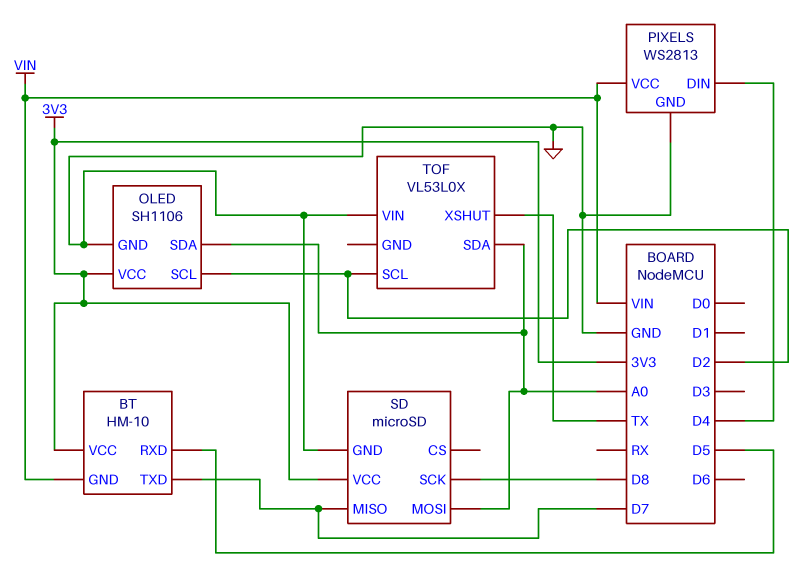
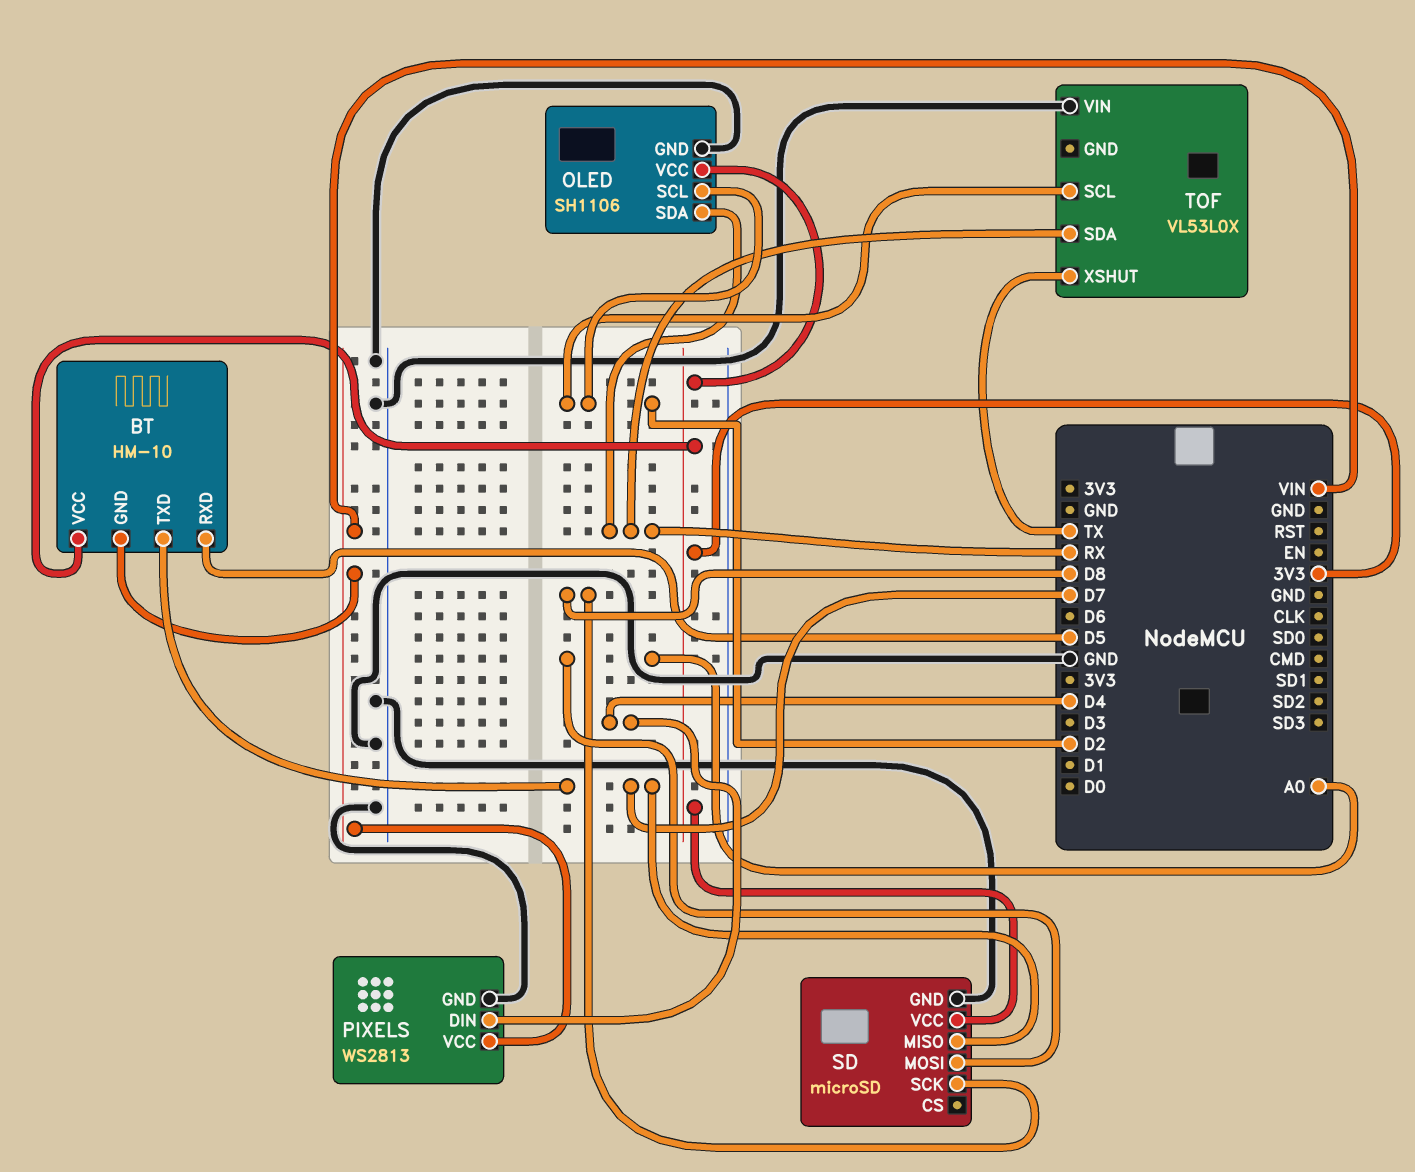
OLED pin SDA: A0 -> RX
TOF pin SDA: A0 -> RX

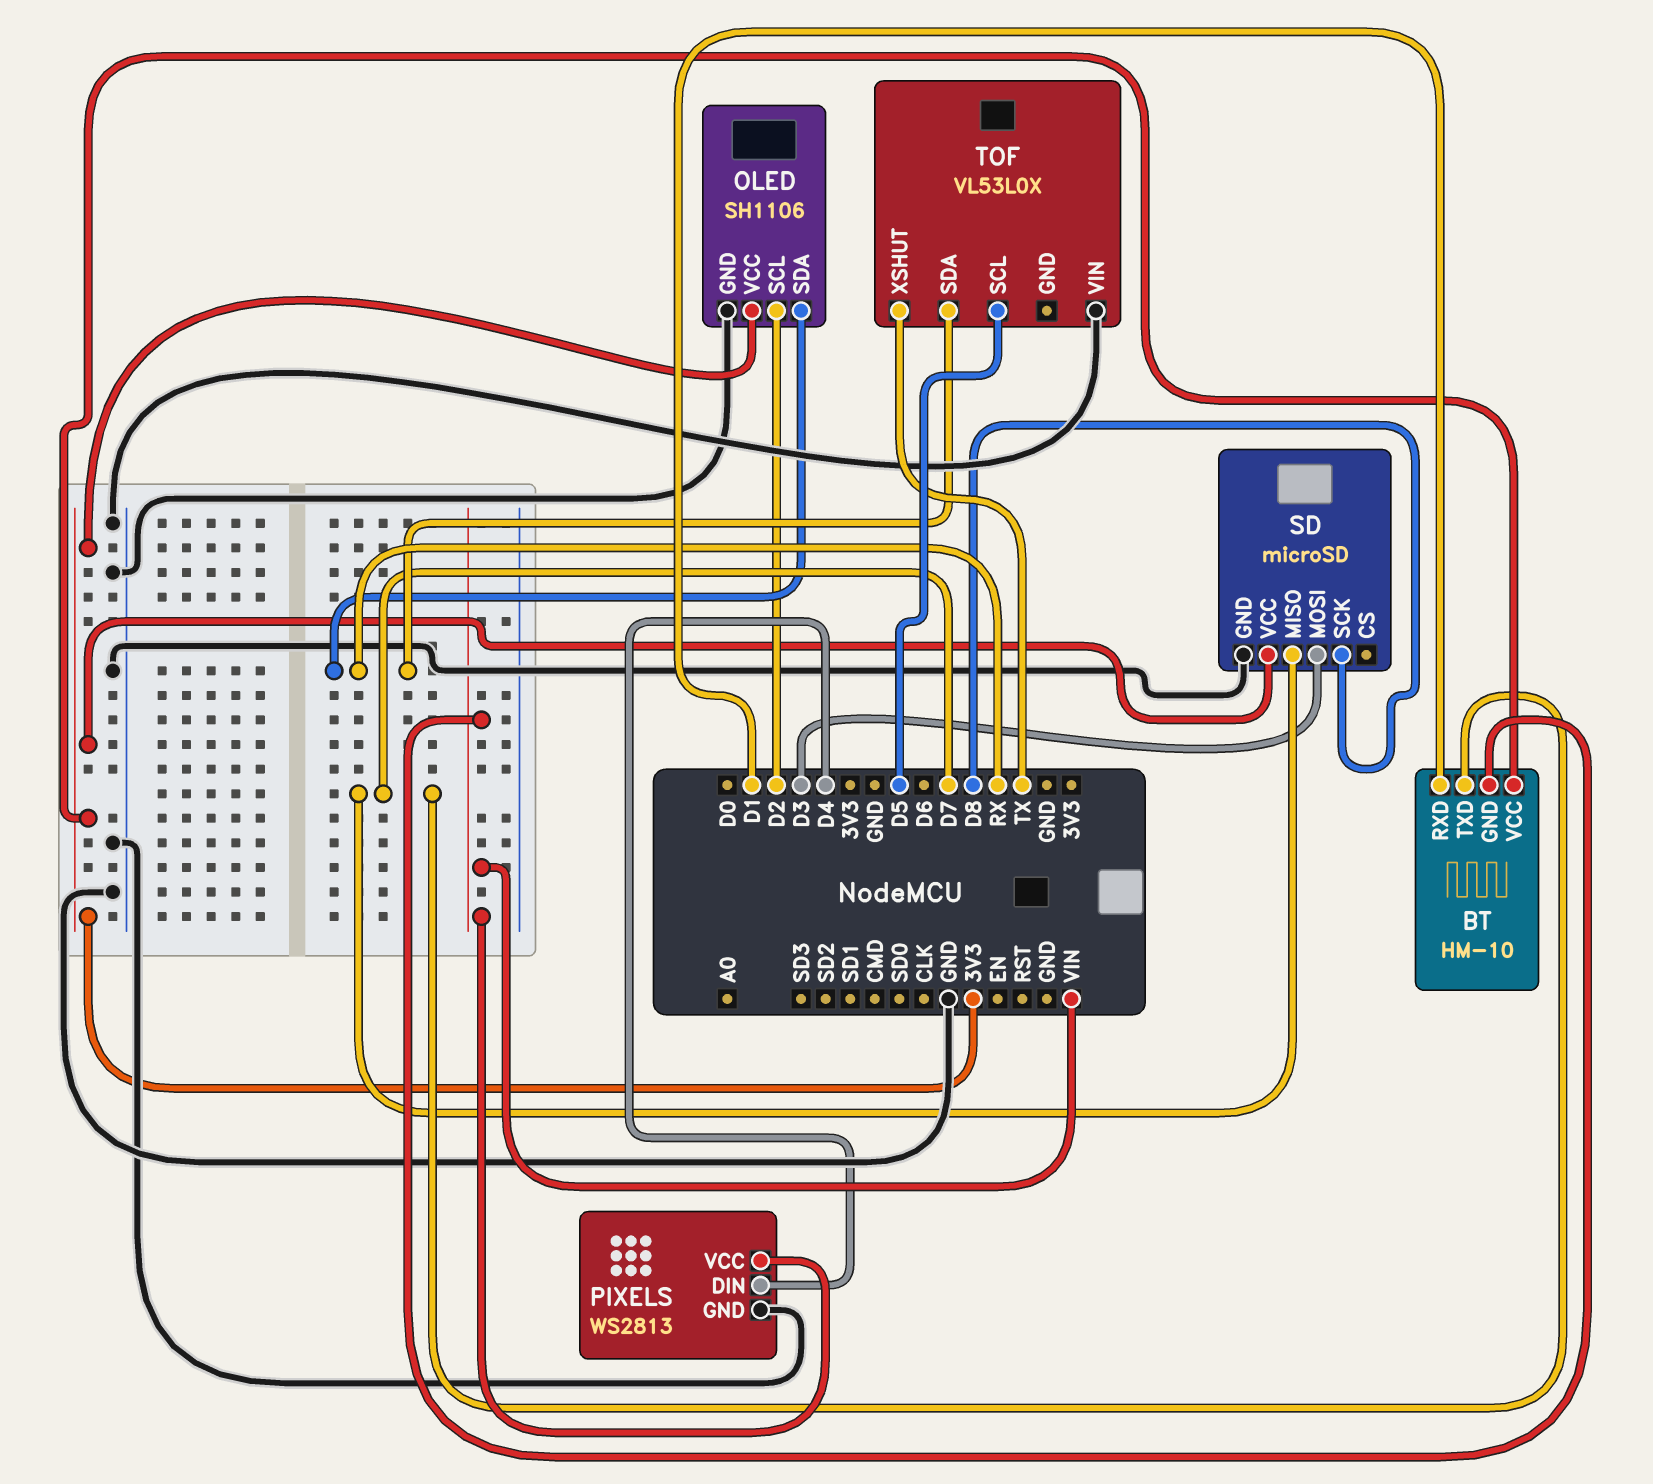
BT pin RXD: D5 -> D1
SD pin MOSI: A0 -> D3
TOF pin SCL: D2 -> D5

